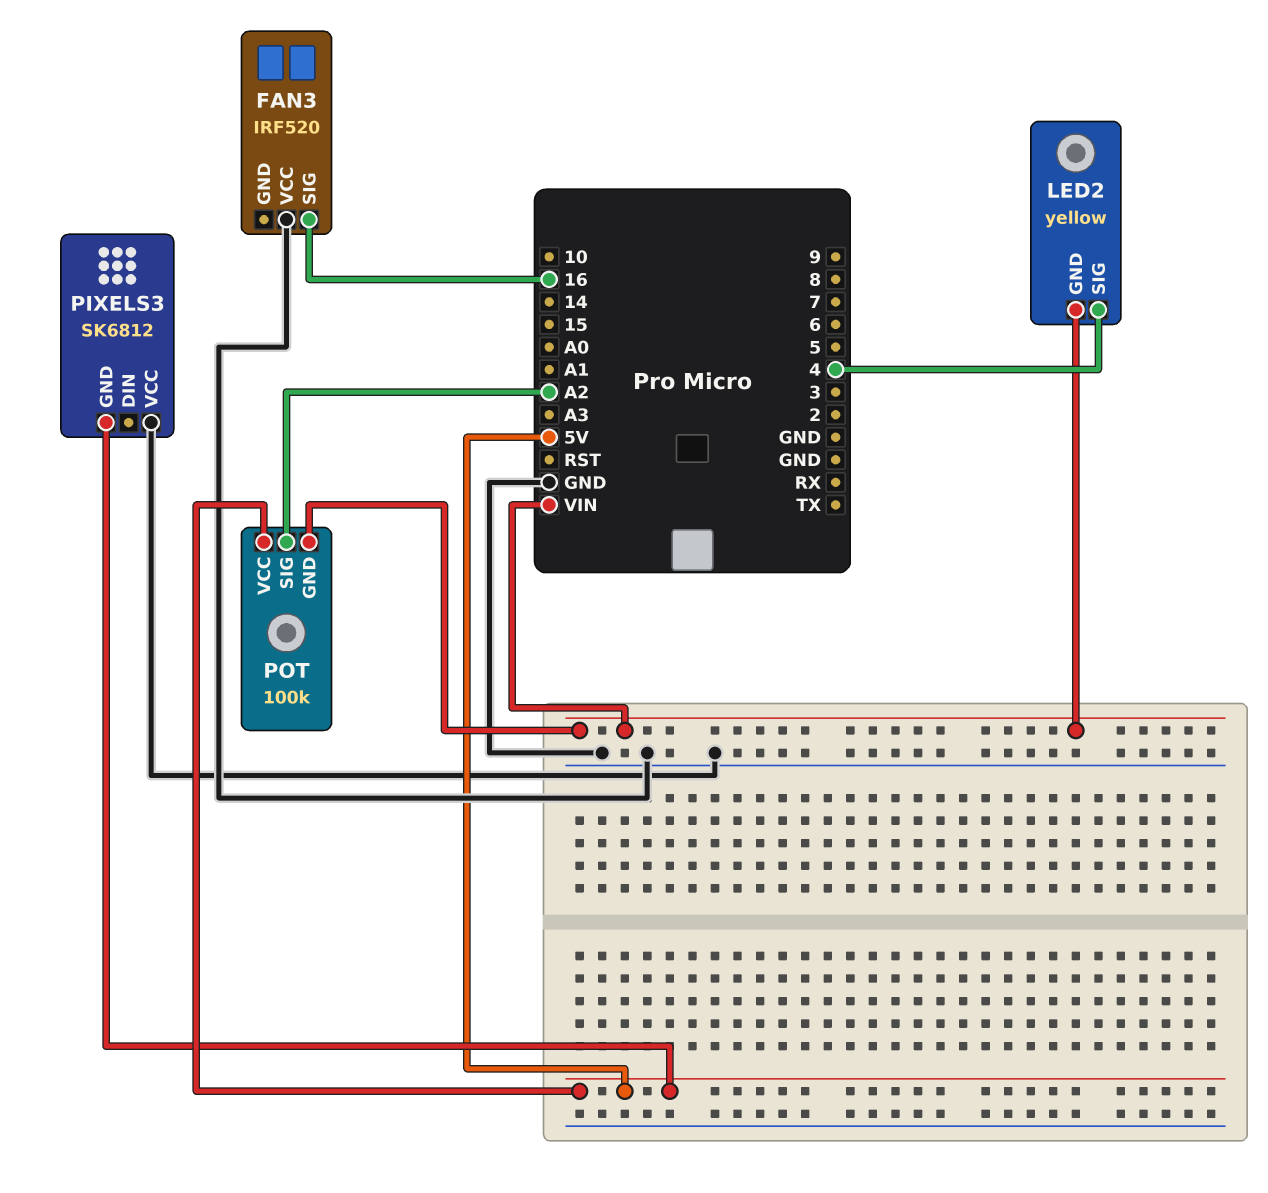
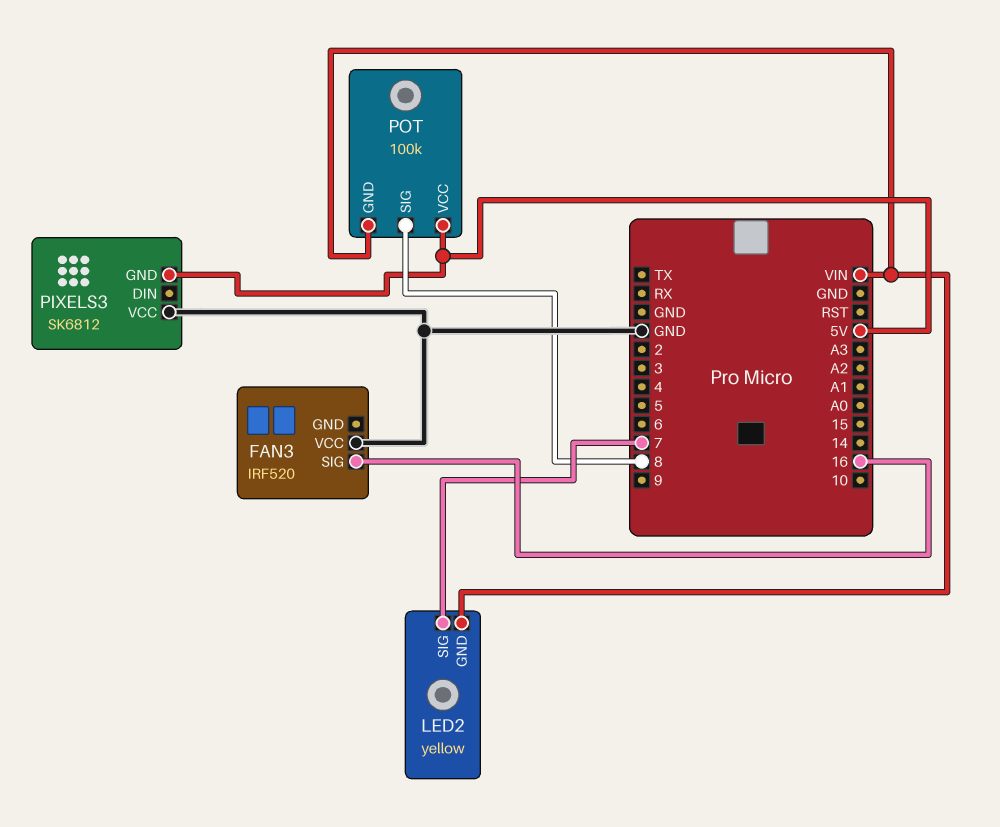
LED2 pin SIG: 4 -> 7
POT pin SIG: A2 -> 8

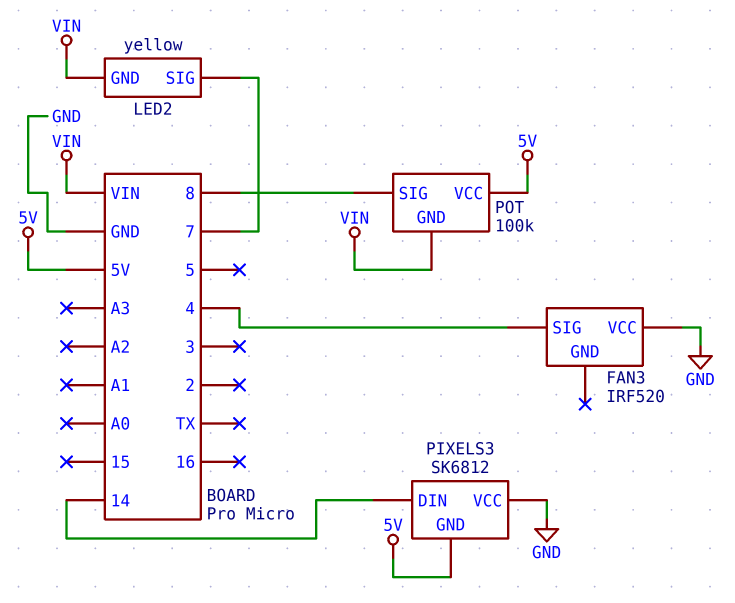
FAN3 pin SIG: 16 -> 4
PIXELS3 pin DIN: none -> 14

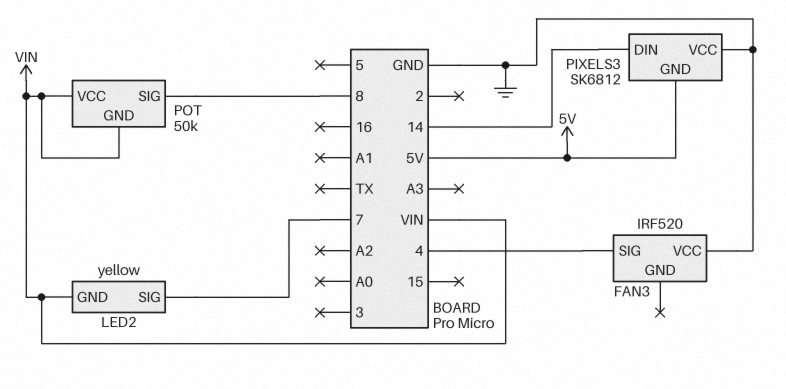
POT: 100k -> 50k
POT pin VCC: 5V -> VIN

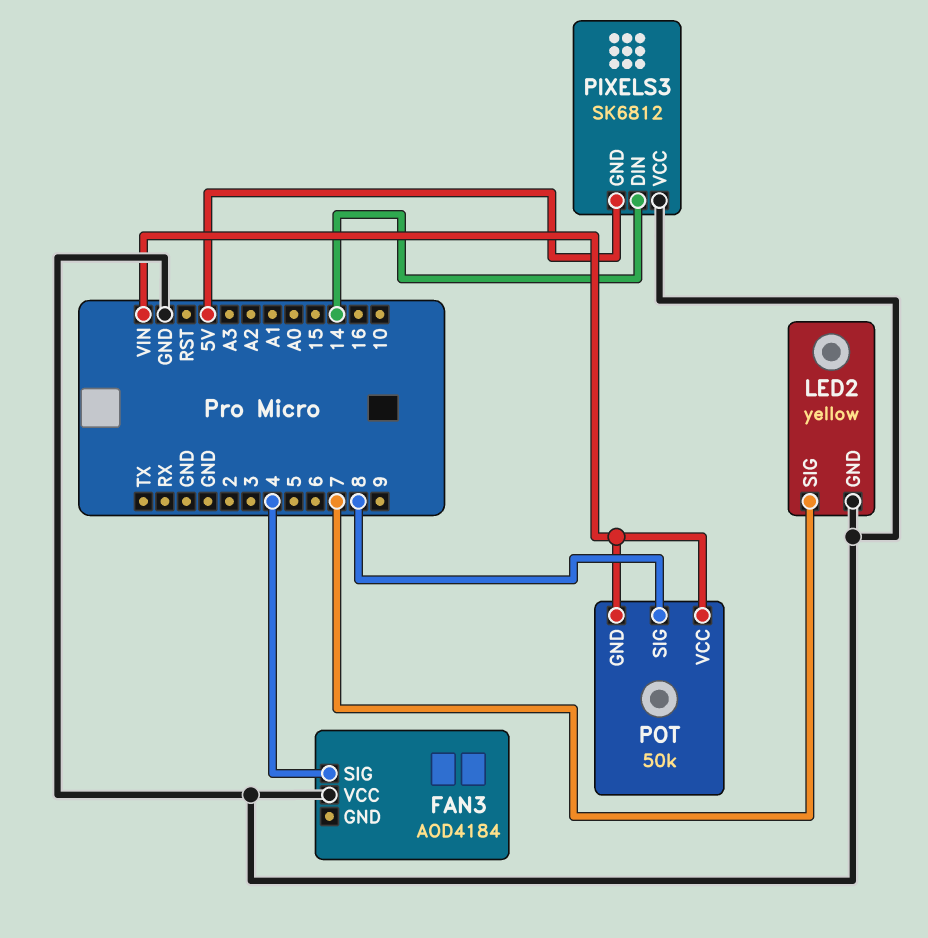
FAN3: IRF520 -> AOD4184
LED2 pin GND: VIN -> GND

